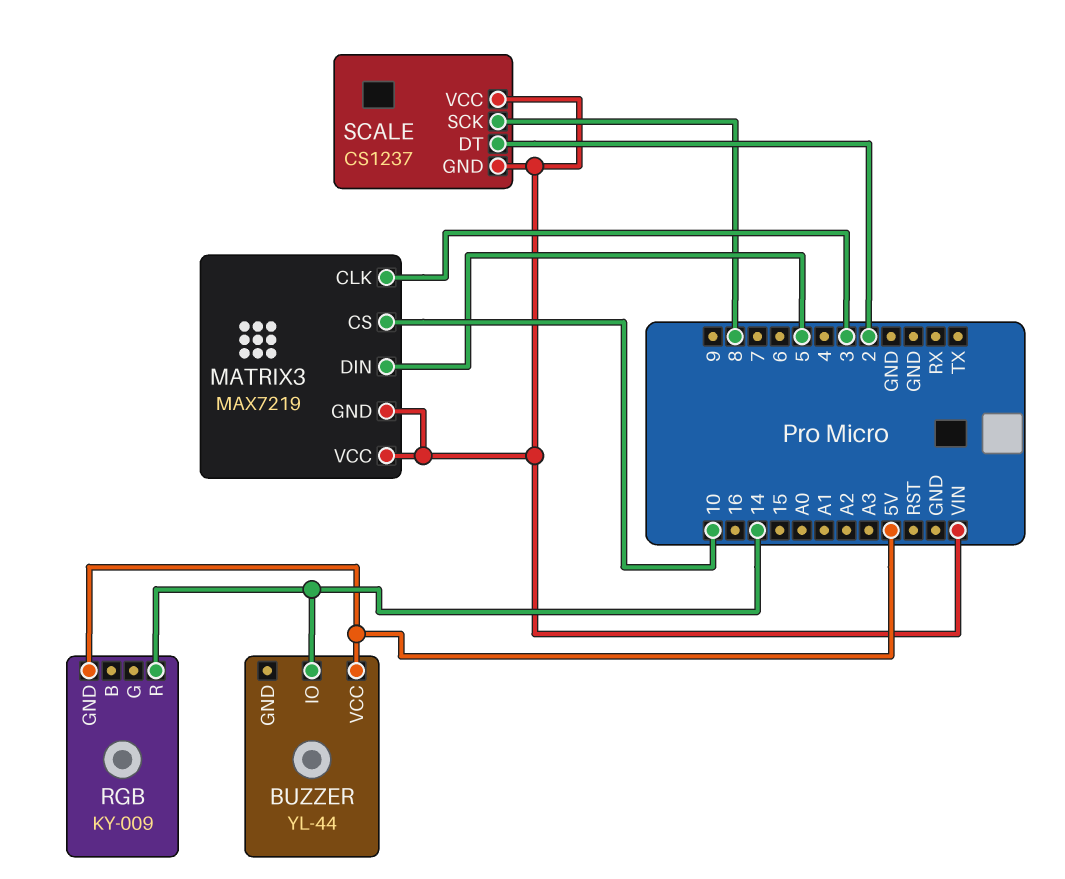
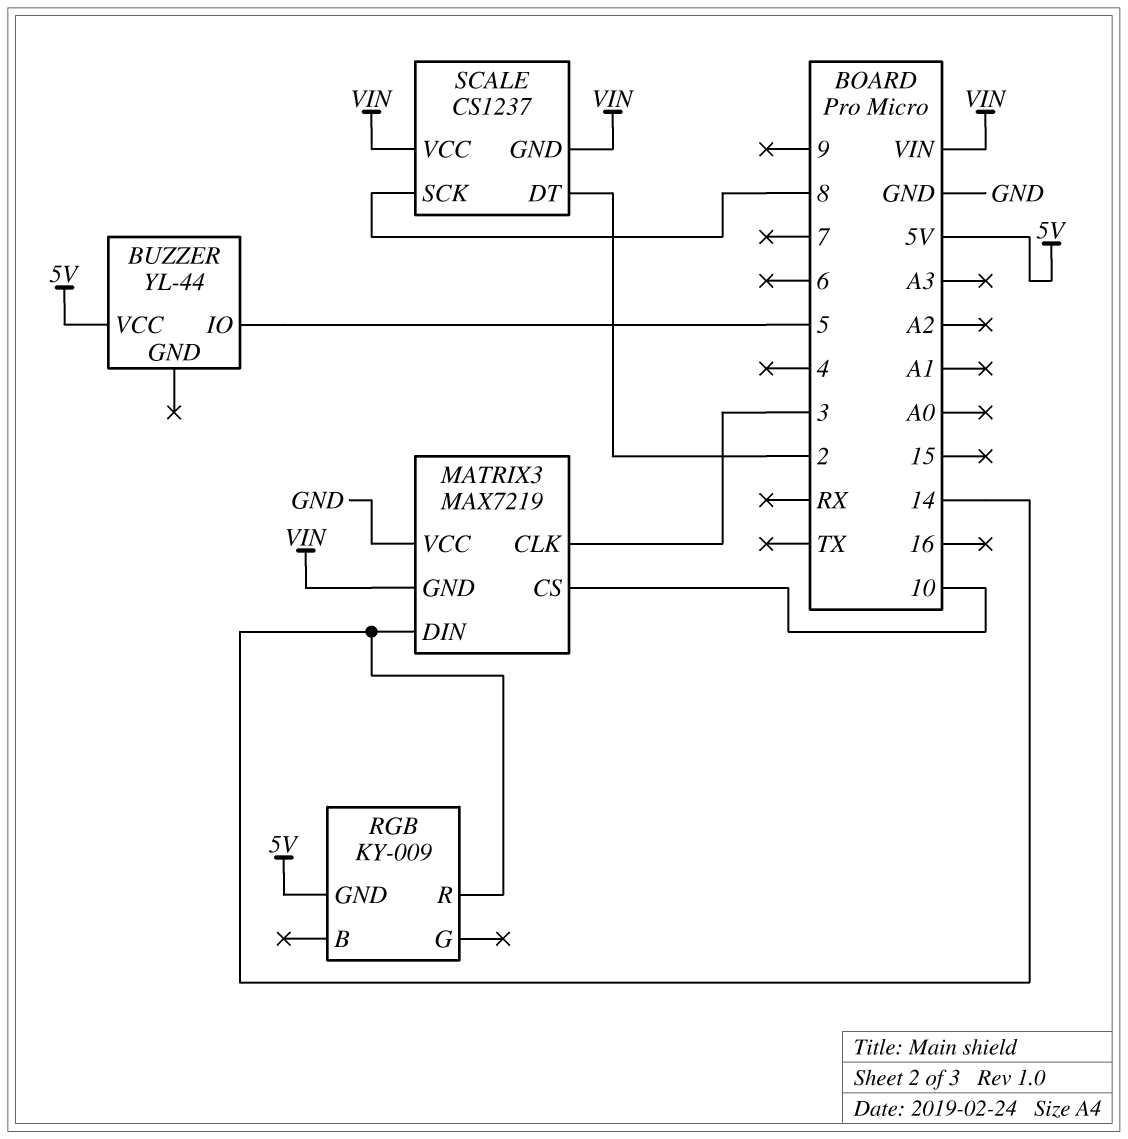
BUZZER pin IO: 14 -> 5
MATRIX3 pin DIN: 5 -> 14
MATRIX3 pin VCC: VIN -> GND

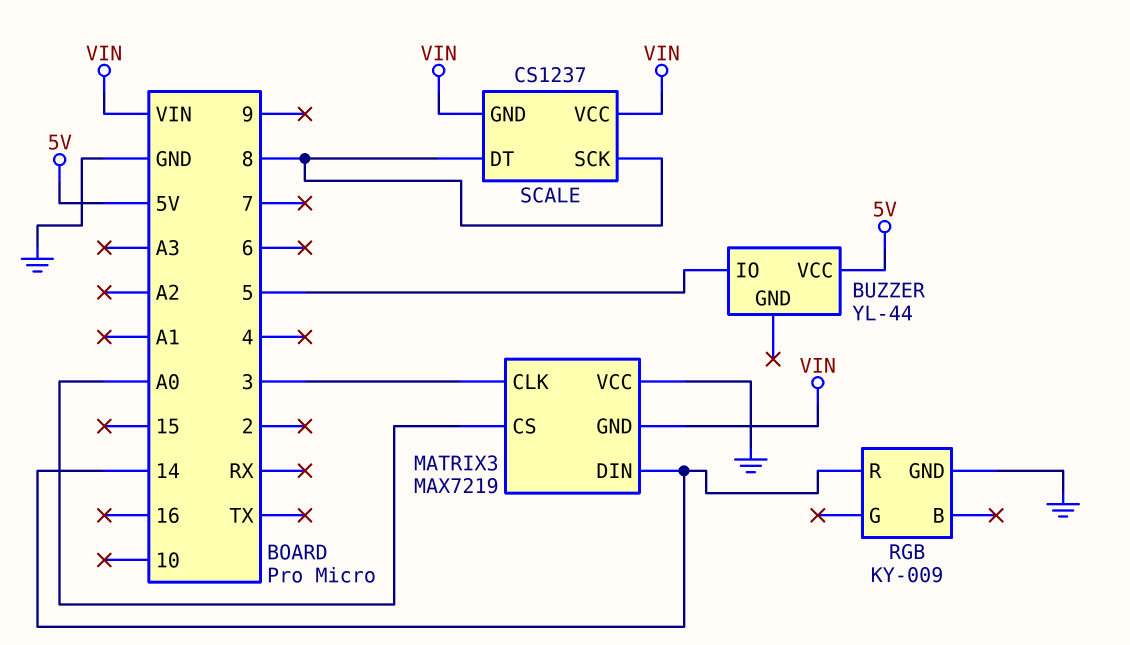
MATRIX3 pin CS: 10 -> A0
RGB pin GND: 5V -> GND
SCALE pin DT: 2 -> 8

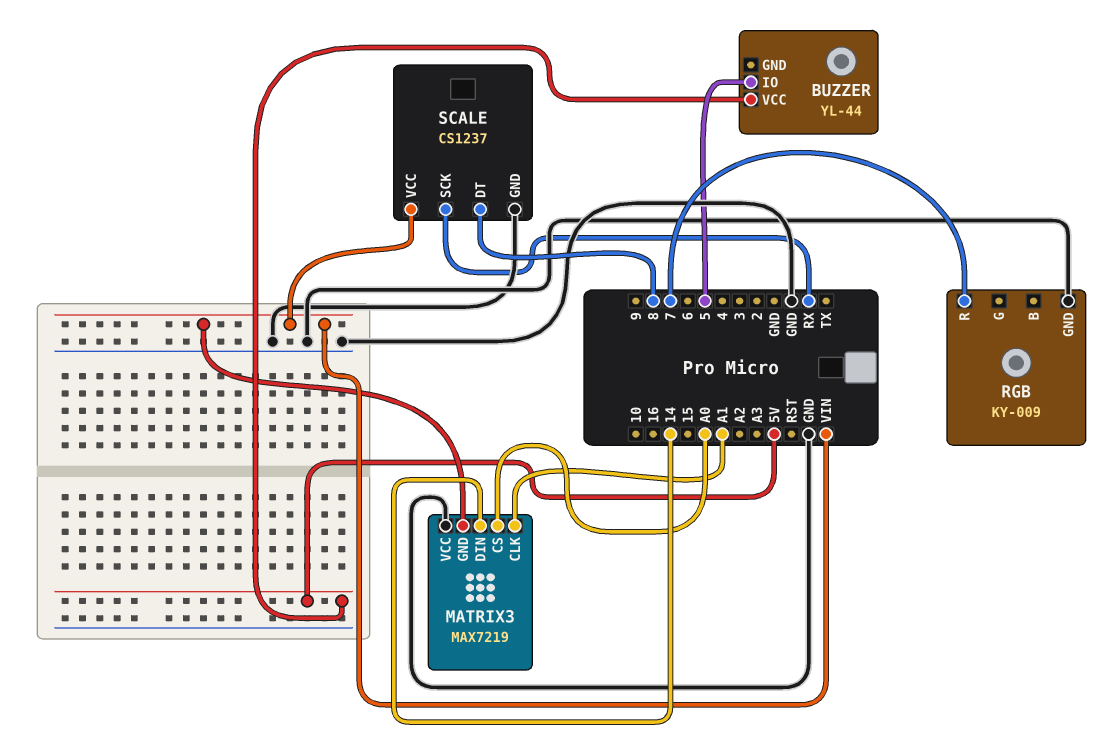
MATRIX3 pin CLK: 3 -> A1
RGB pin R: 14 -> 7
SCALE pin GND: VIN -> GND
SCALE pin SCK: 8 -> RX

